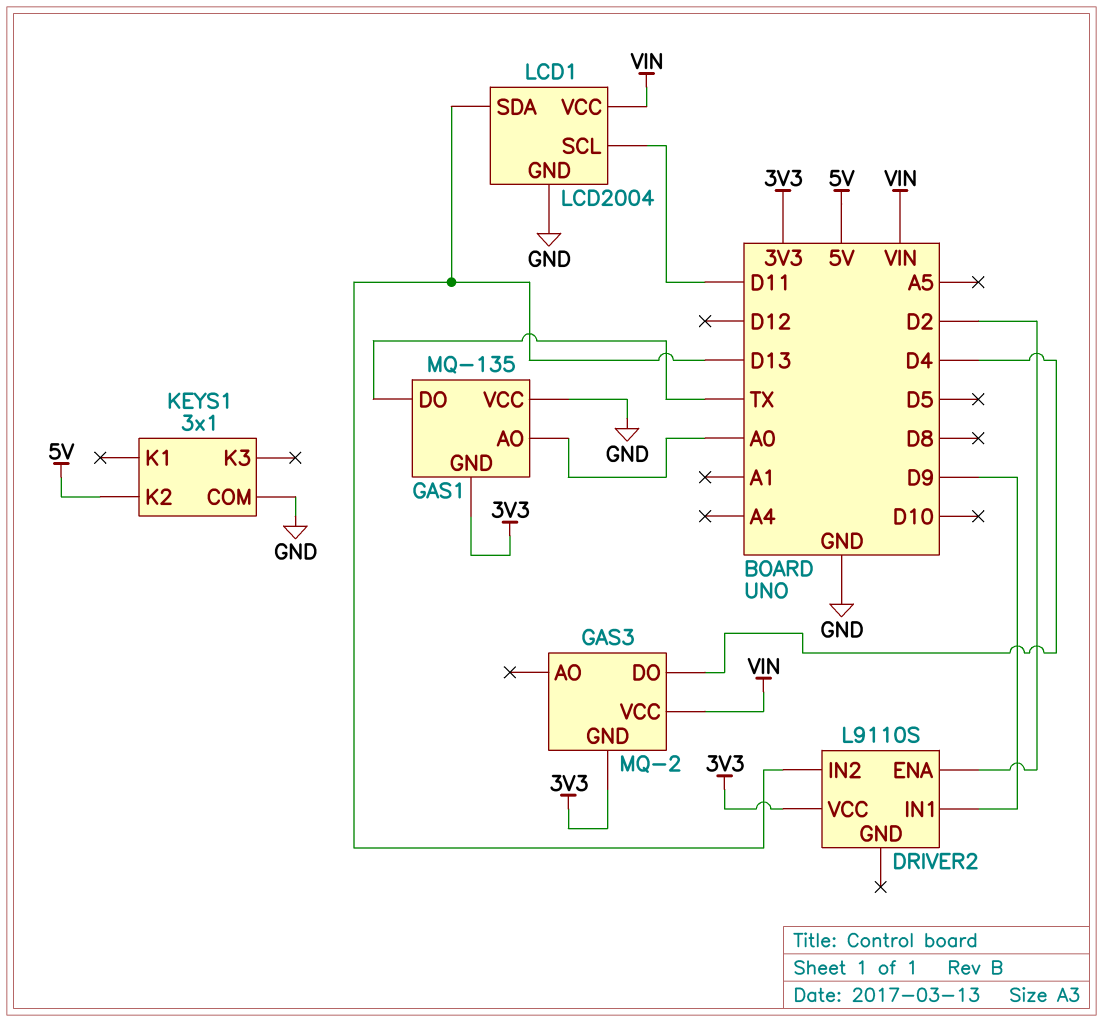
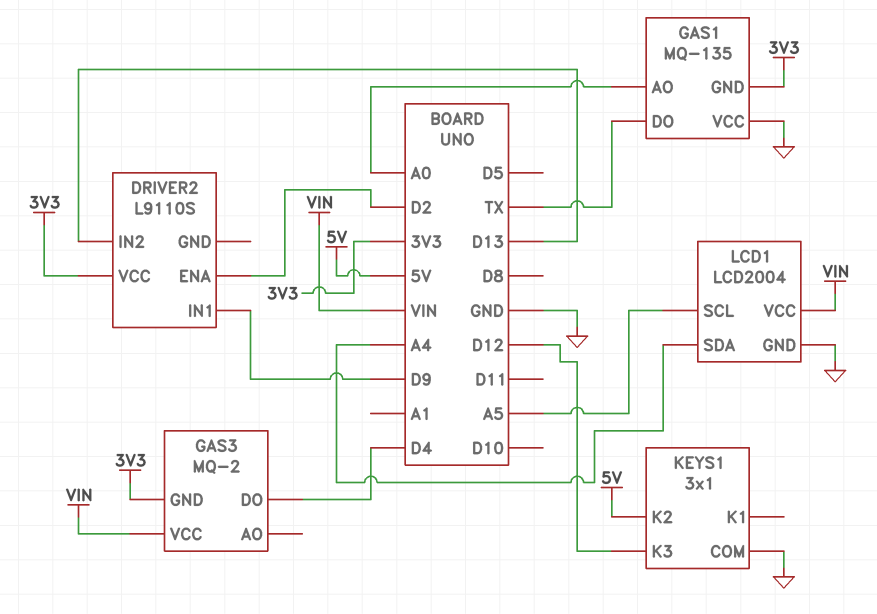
KEYS1 pin K3: none -> D12
LCD1 pin SCL: D11 -> A5
LCD1 pin SDA: D13 -> A4

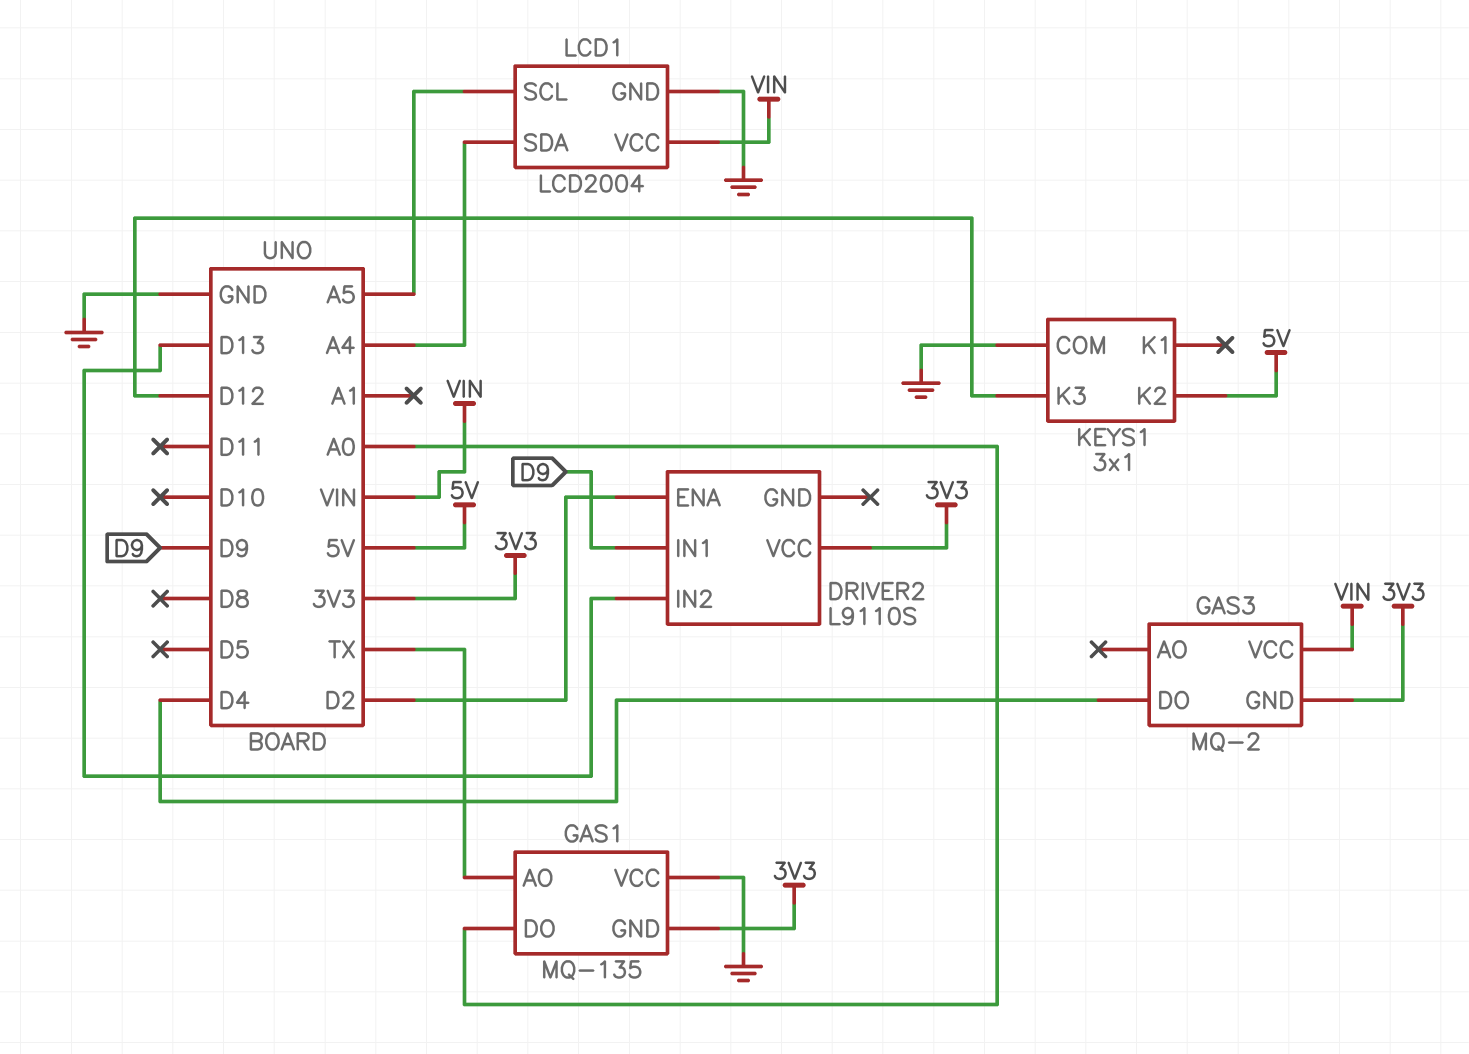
GAS1 pin AO: A0 -> TX
GAS1 pin DO: TX -> A0

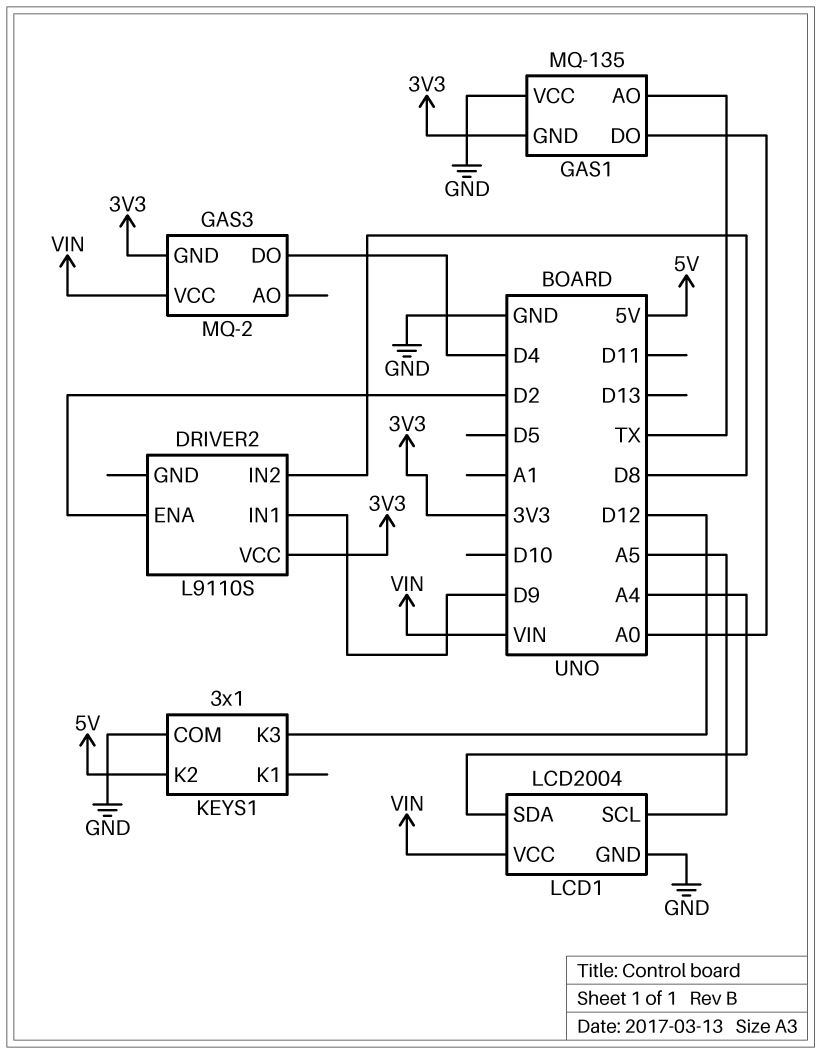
DRIVER2 pin IN2: D13 -> D8

